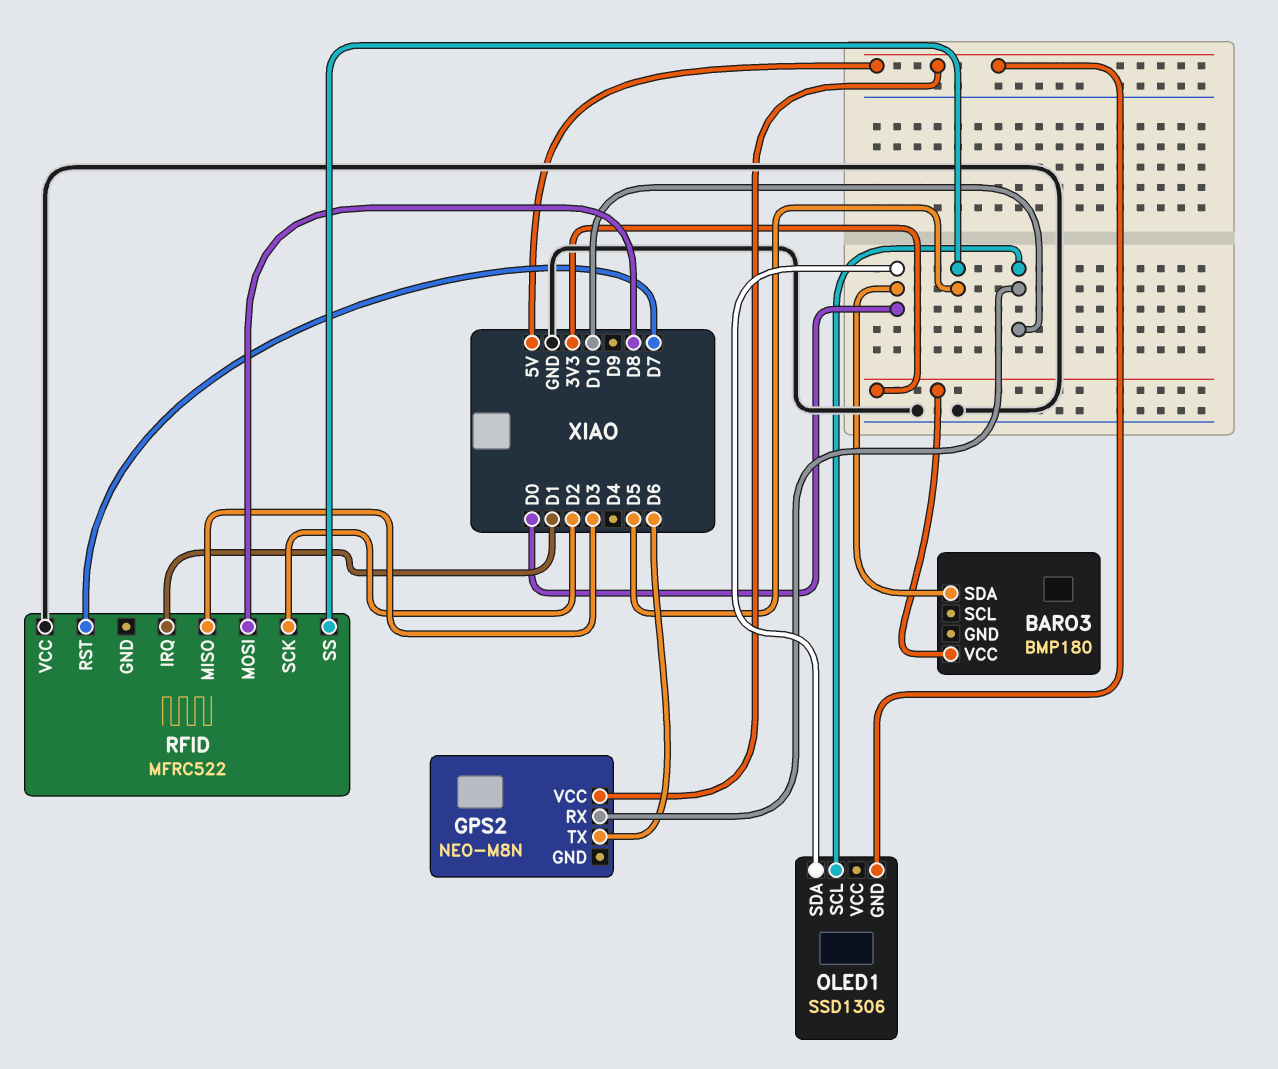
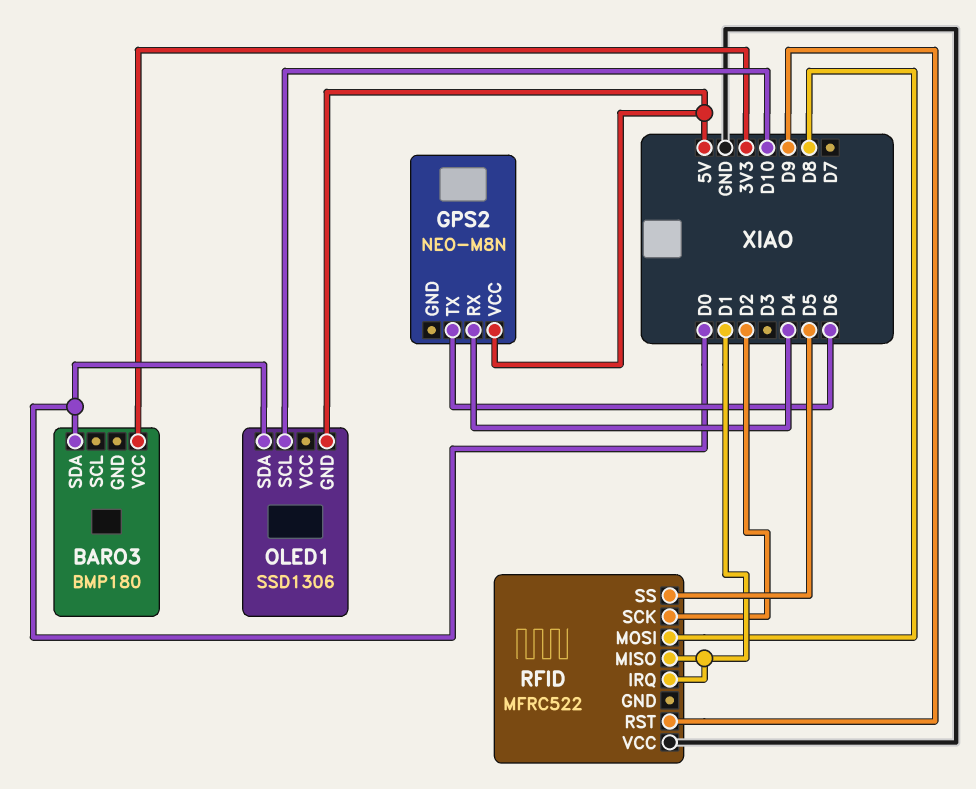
GPS2 pin RX: D10 -> D4
RFID pin MISO: D3 -> D1
RFID pin RST: D7 -> D9

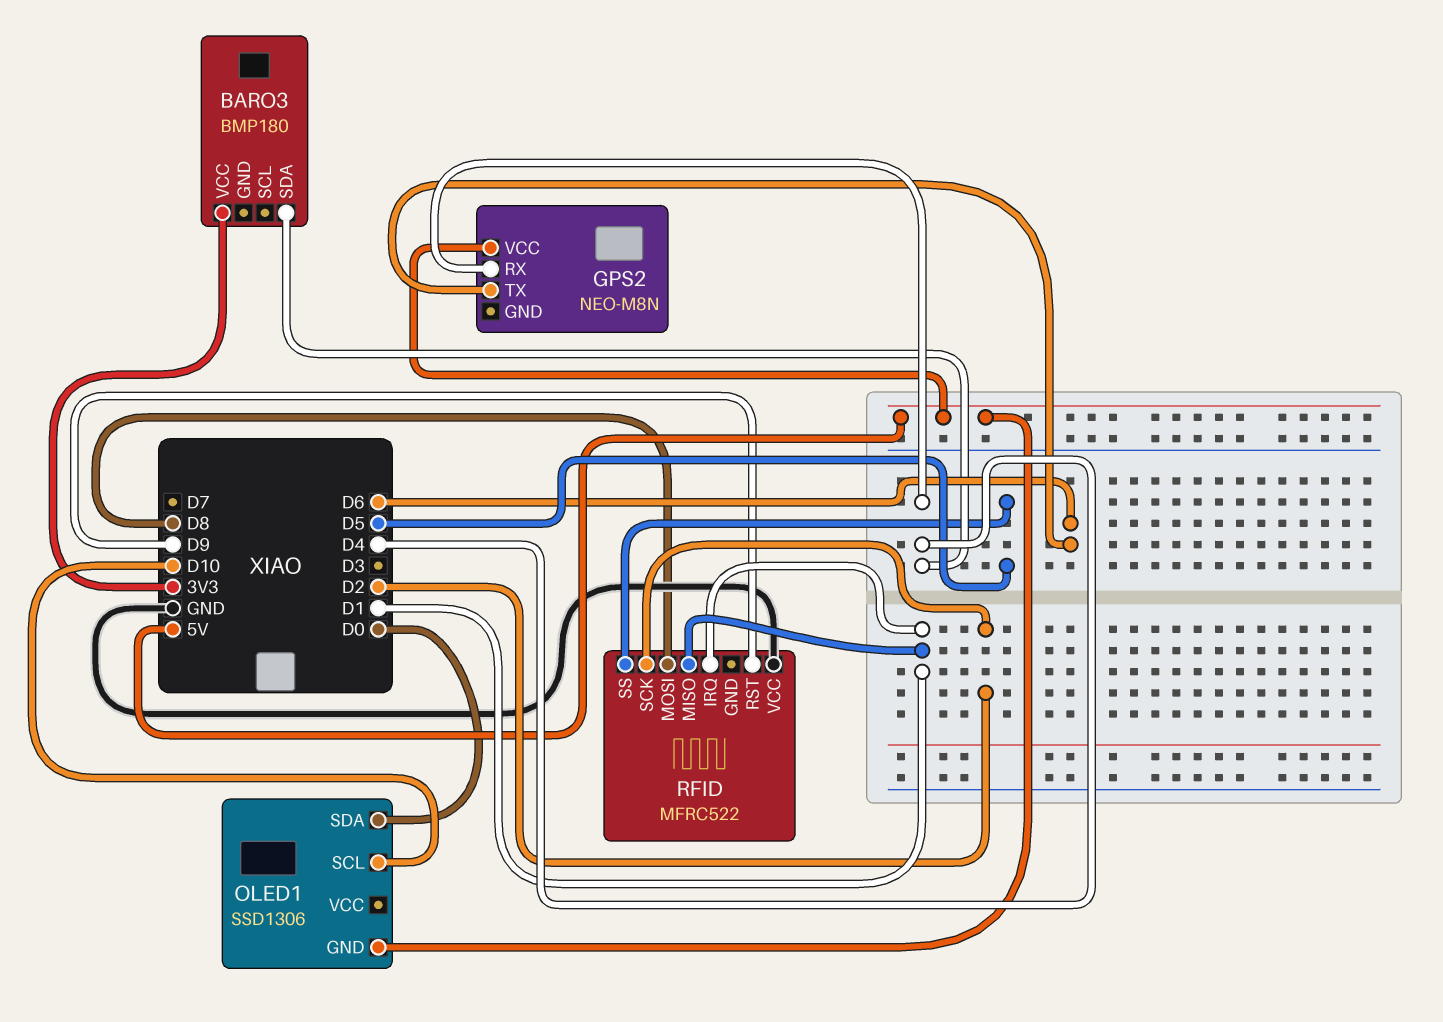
BARO3 pin SDA: D0 -> D4

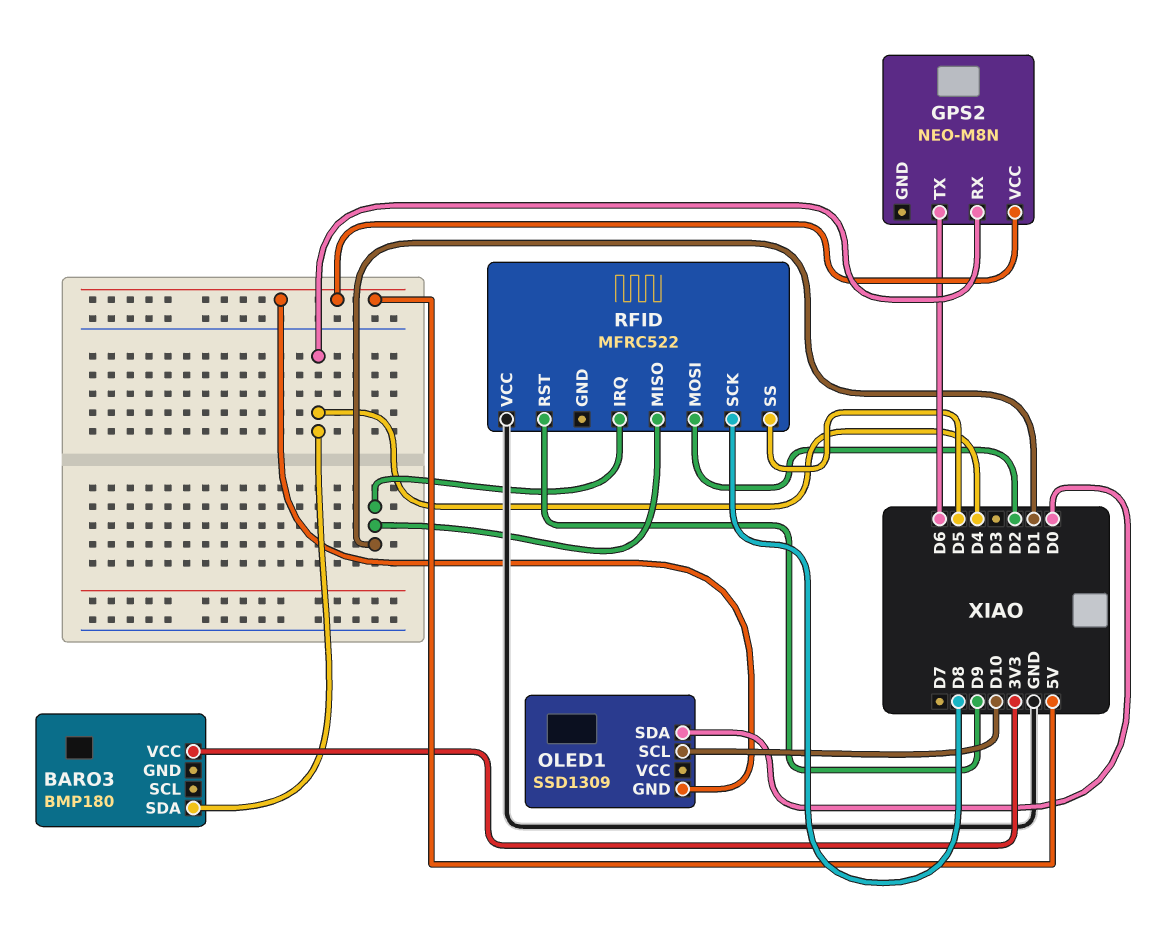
OLED1: SSD1306 -> SSD1309
RFID pin MOSI: D8 -> D2
RFID pin SCK: D2 -> D8

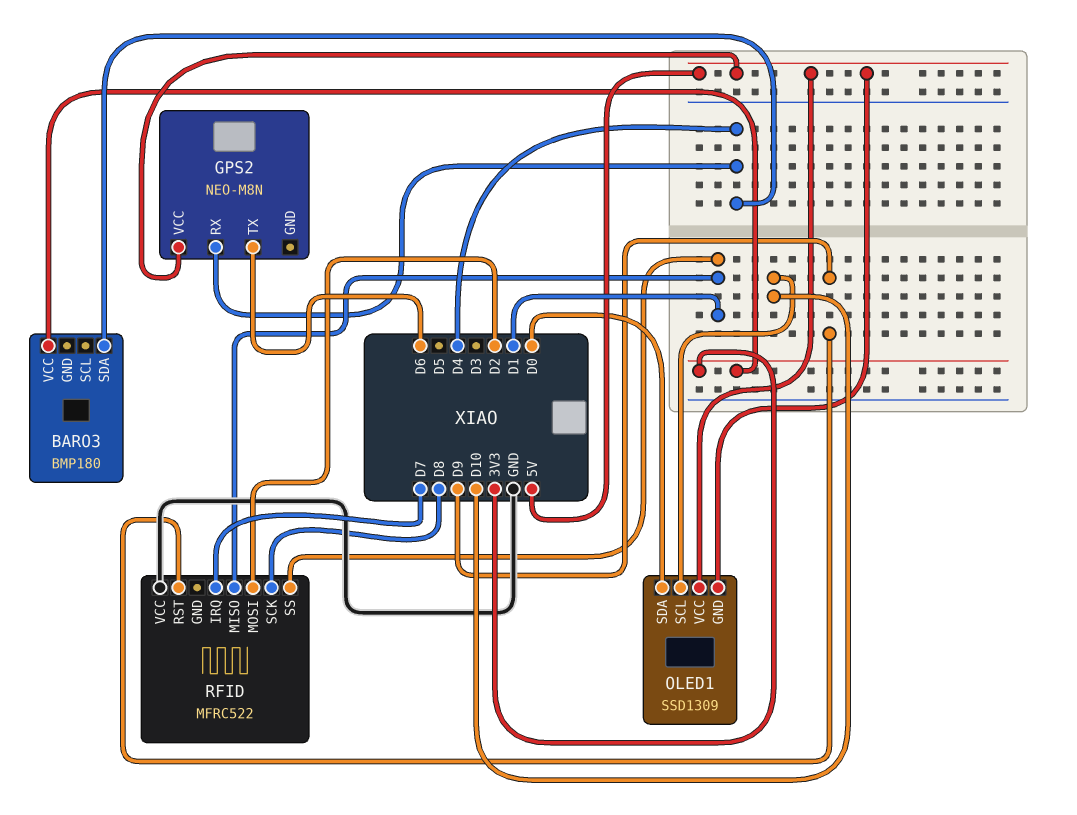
OLED1 pin VCC: none -> 5V
RFID pin IRQ: D1 -> D7
RFID pin SS: D5 -> D1

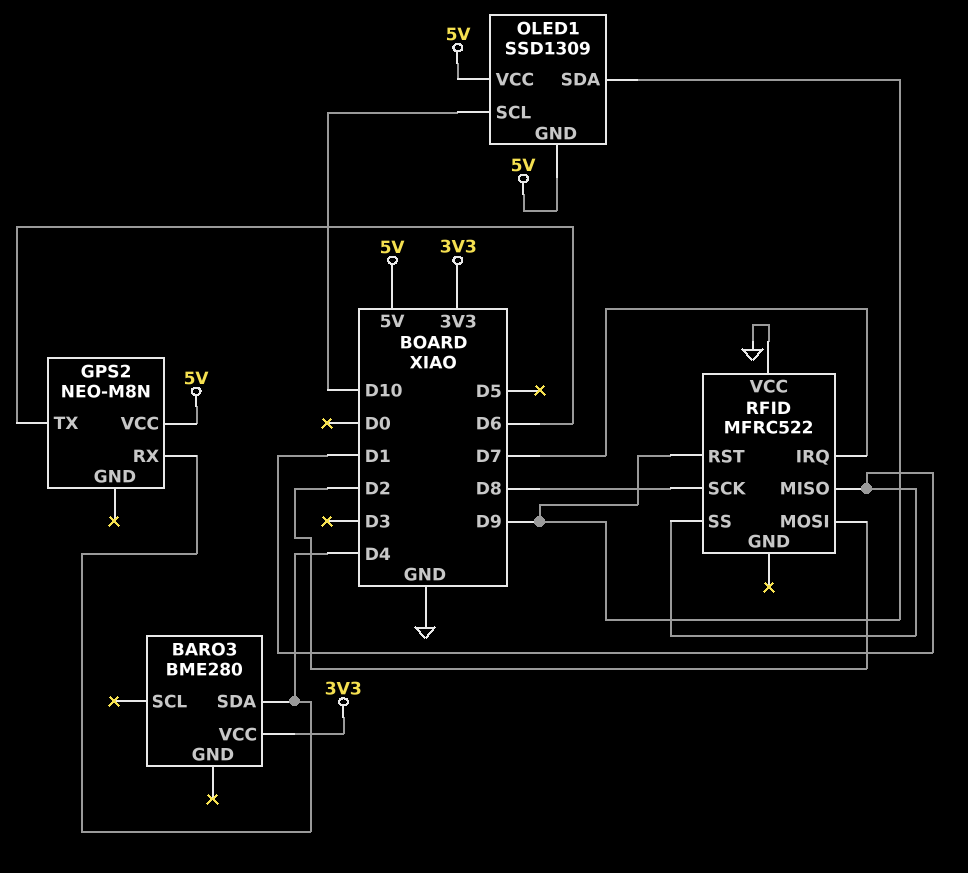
BARO3: BMP180 -> BME280
OLED1 pin SDA: D0 -> D9

